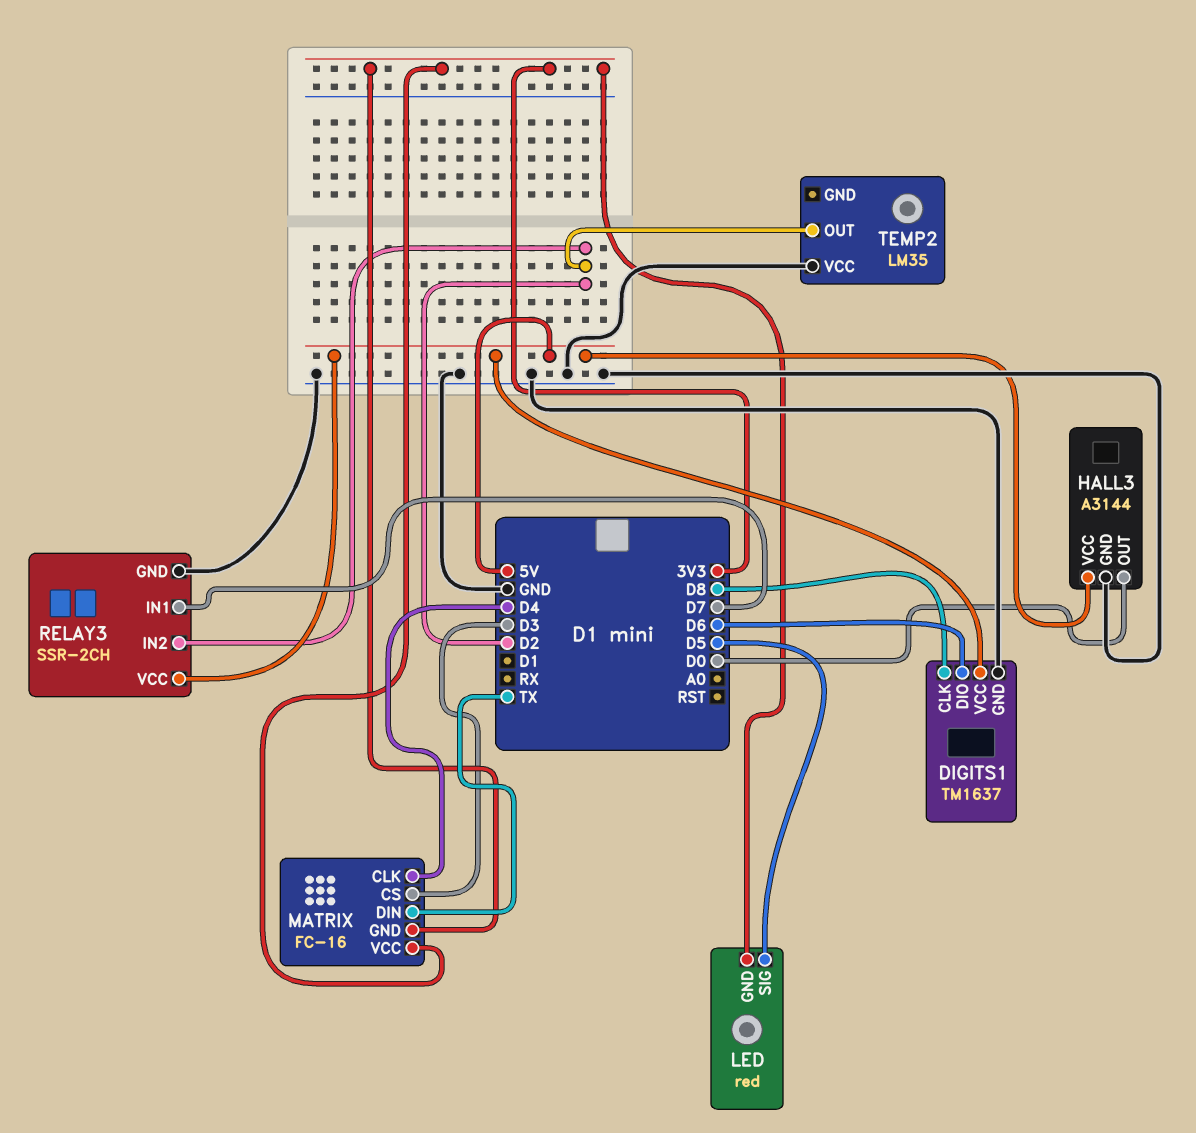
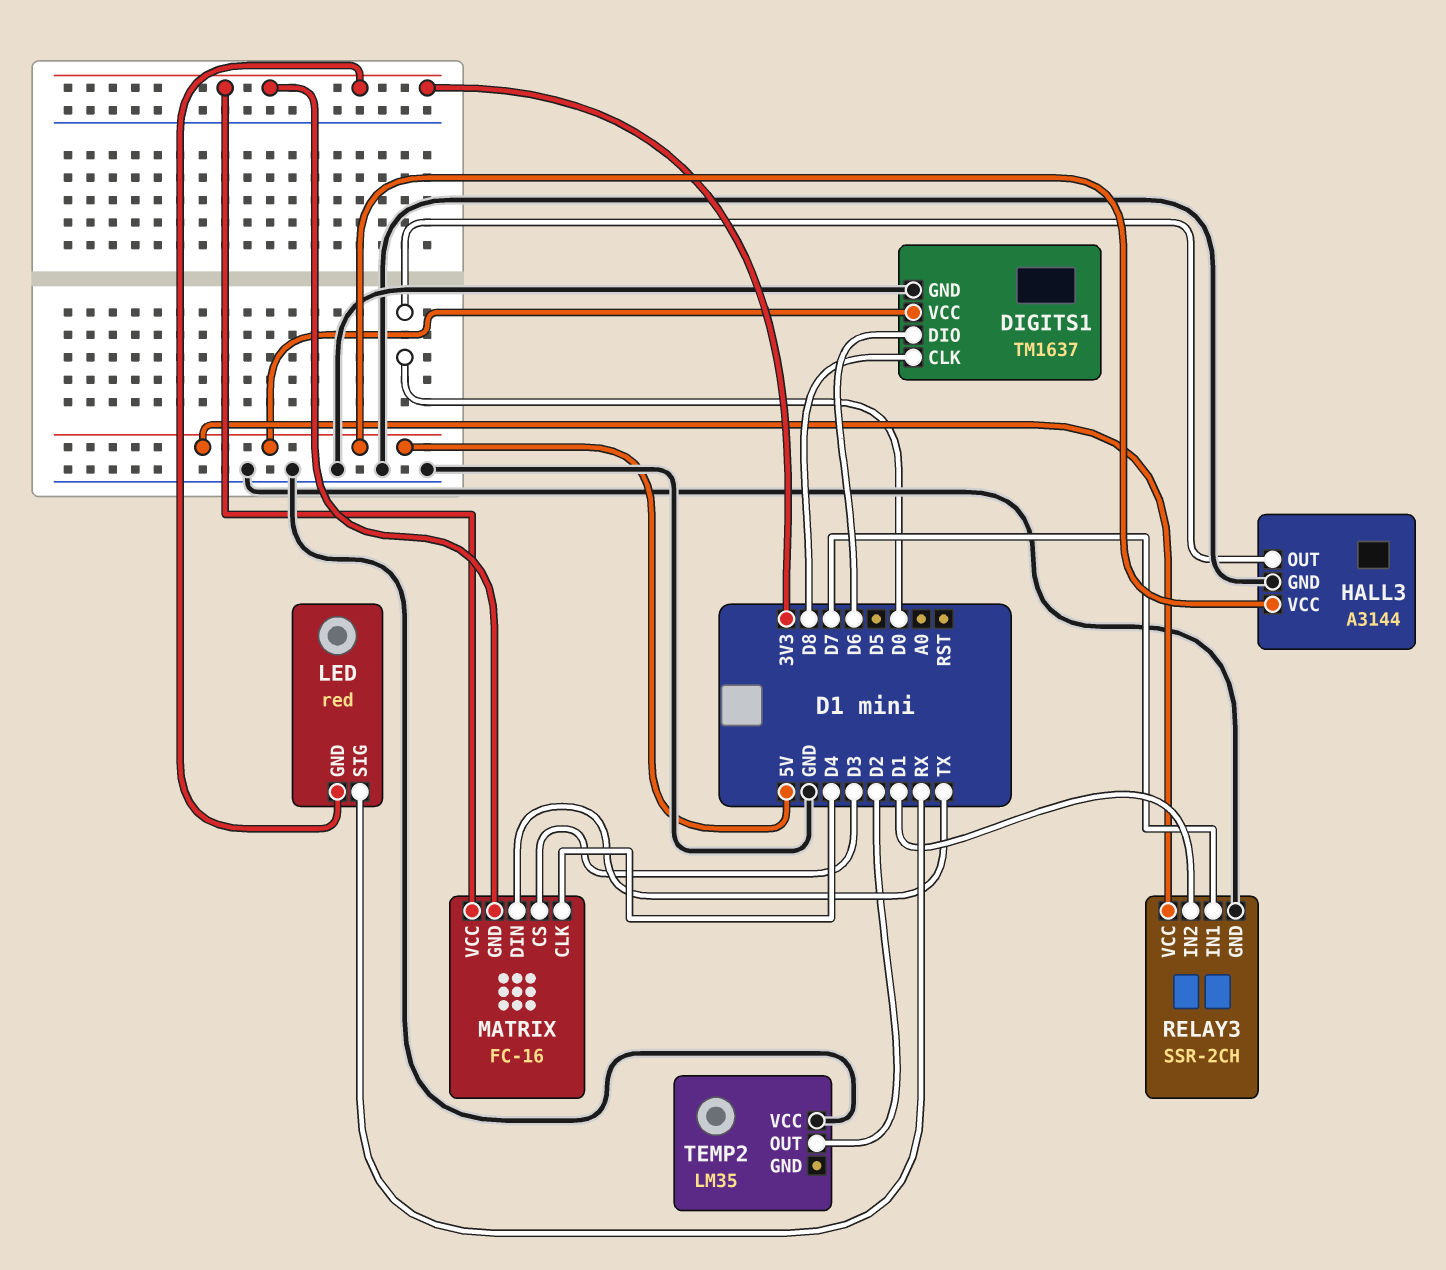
LED pin SIG: D5 -> RX
RELAY3 pin IN2: D2 -> D1

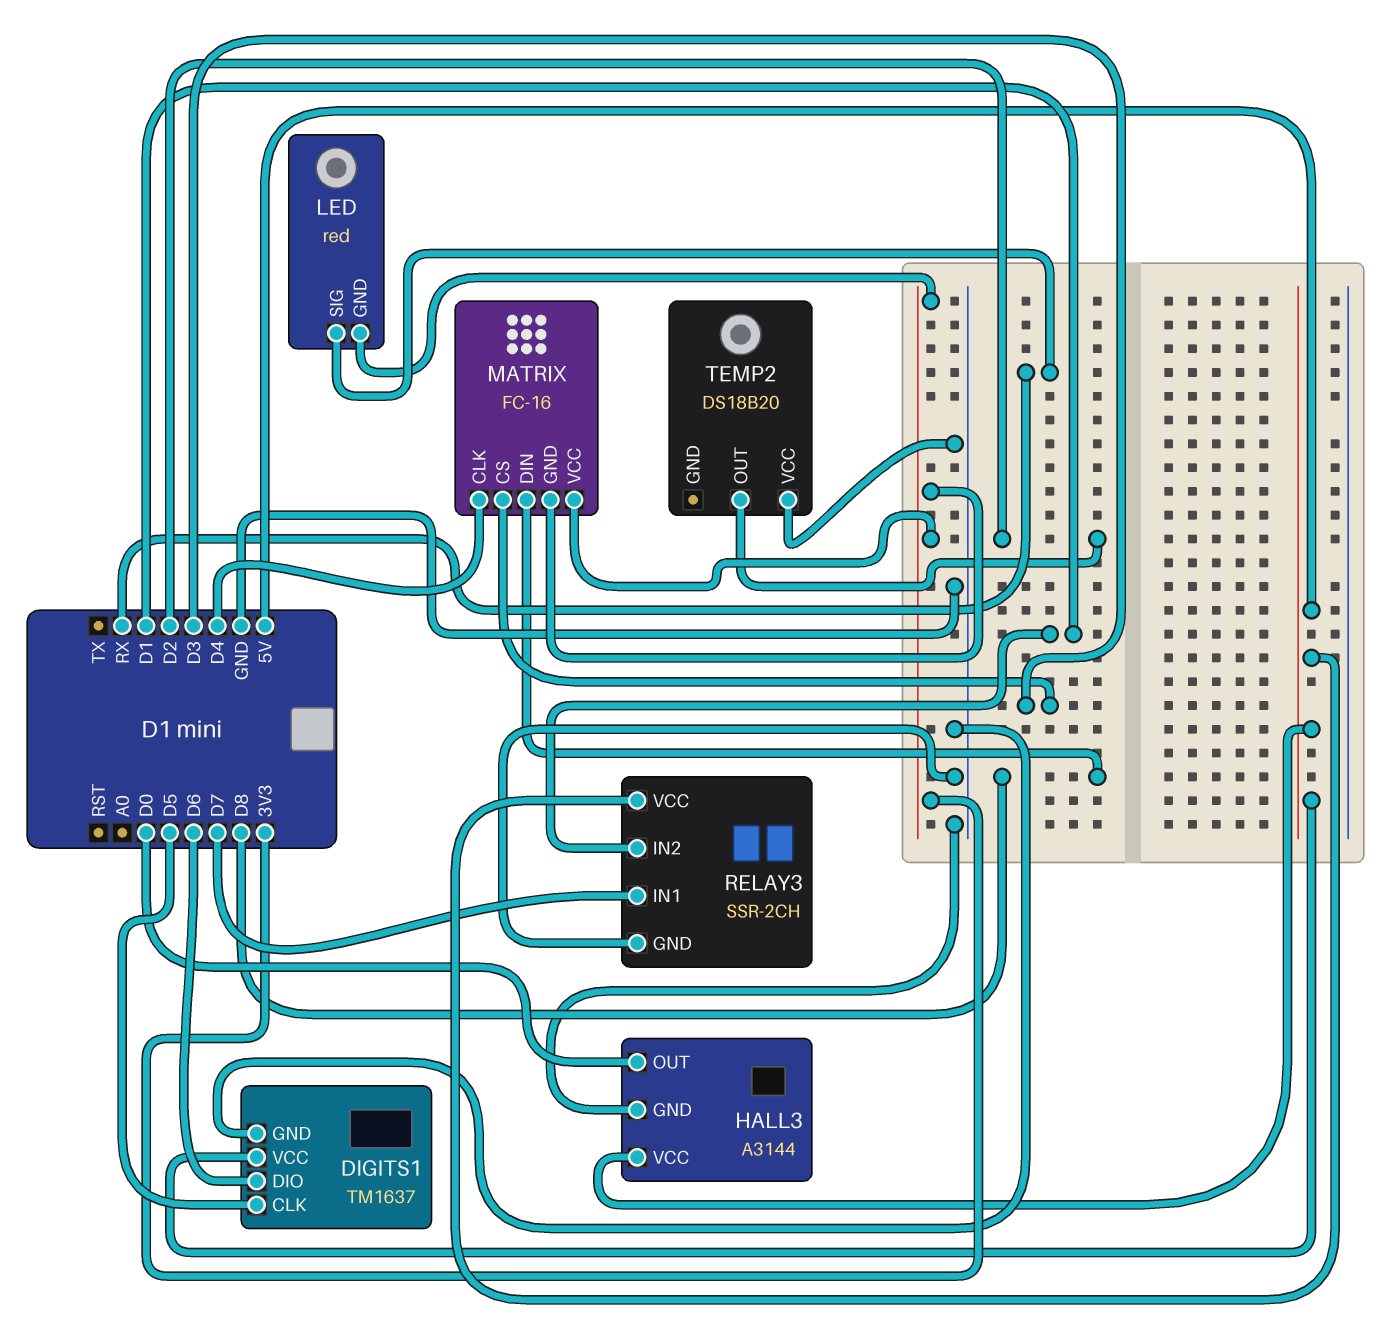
DIGITS1 pin CLK: D8 -> D5
MATRIX pin DIN: TX -> D8
TEMP2: LM35 -> DS18B20

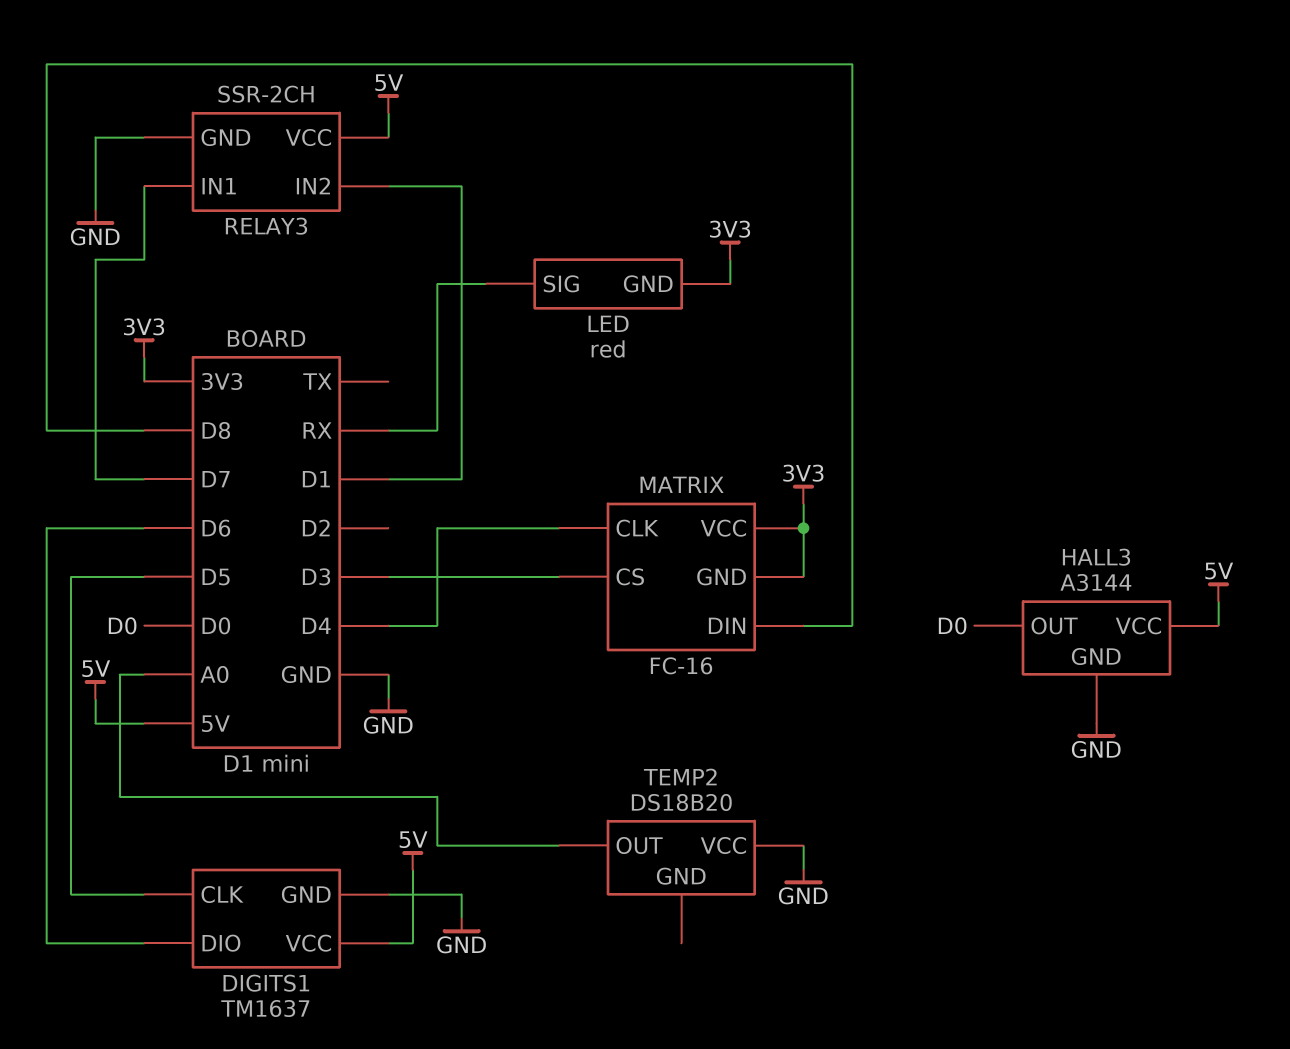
TEMP2 pin OUT: D2 -> A0

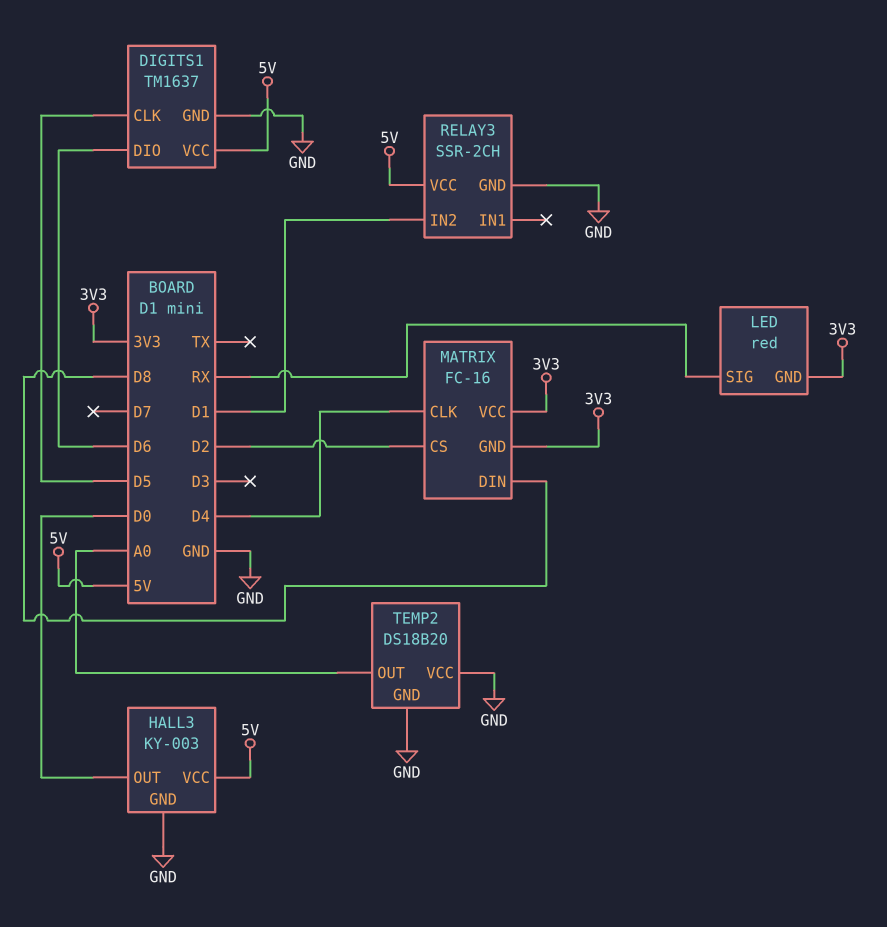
HALL3: A3144 -> KY-003
MATRIX pin CS: D3 -> D2
RELAY3 pin IN1: D7 -> none
TEMP2 pin GND: none -> GND

